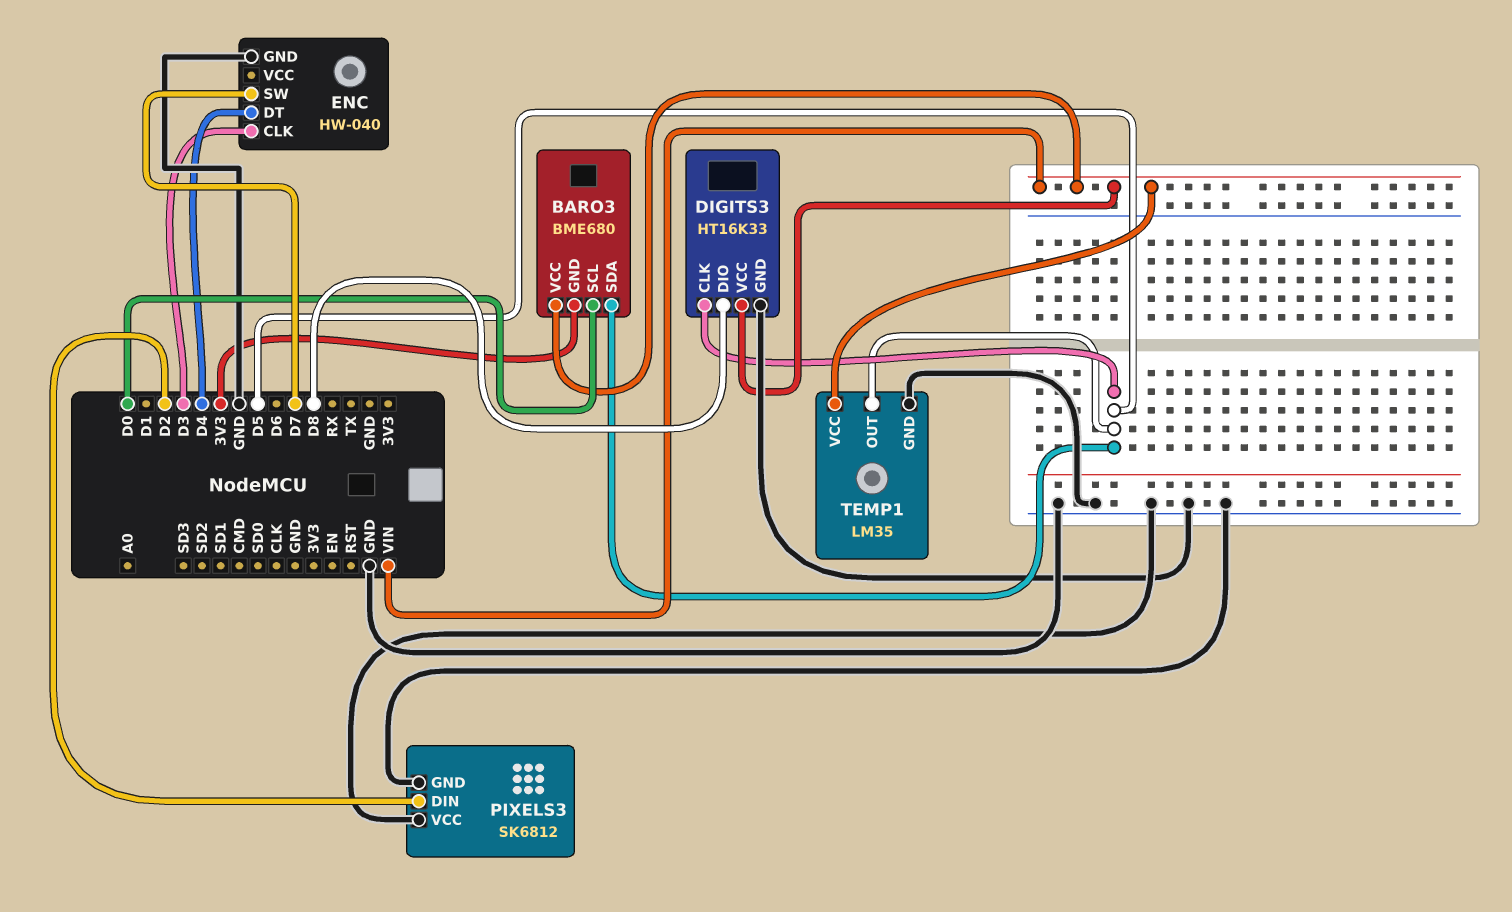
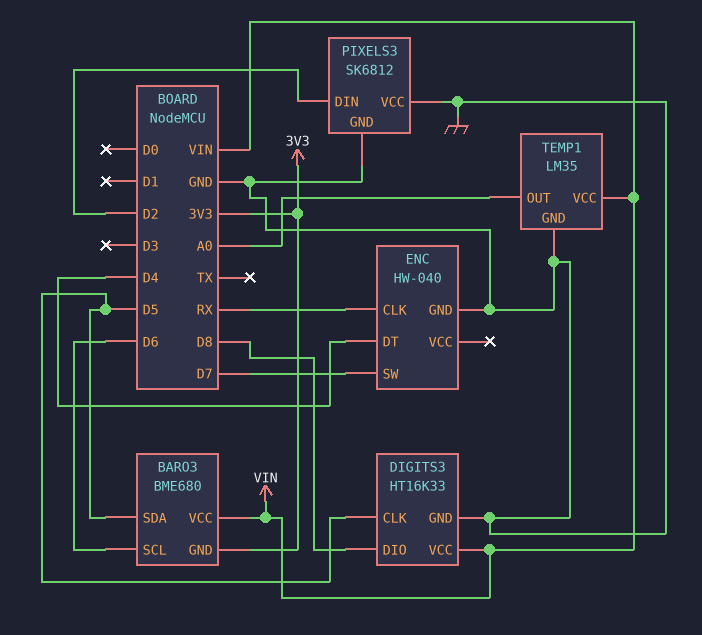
BARO3 pin SCL: D0 -> D6
ENC pin CLK: D3 -> RX
TEMP1 pin OUT: D5 -> A0

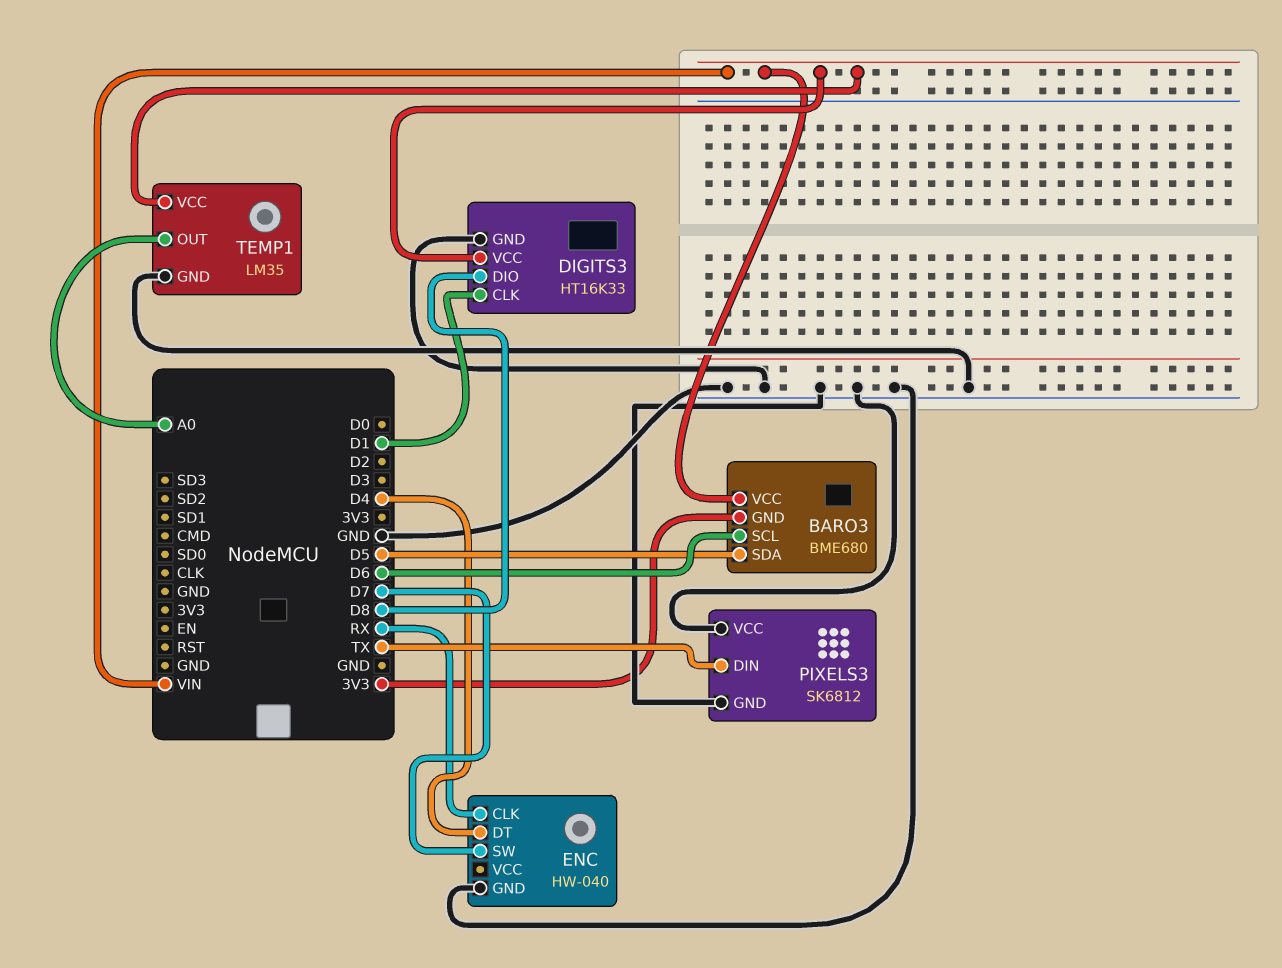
DIGITS3 pin CLK: D5 -> D1
PIXELS3 pin DIN: D2 -> TX

